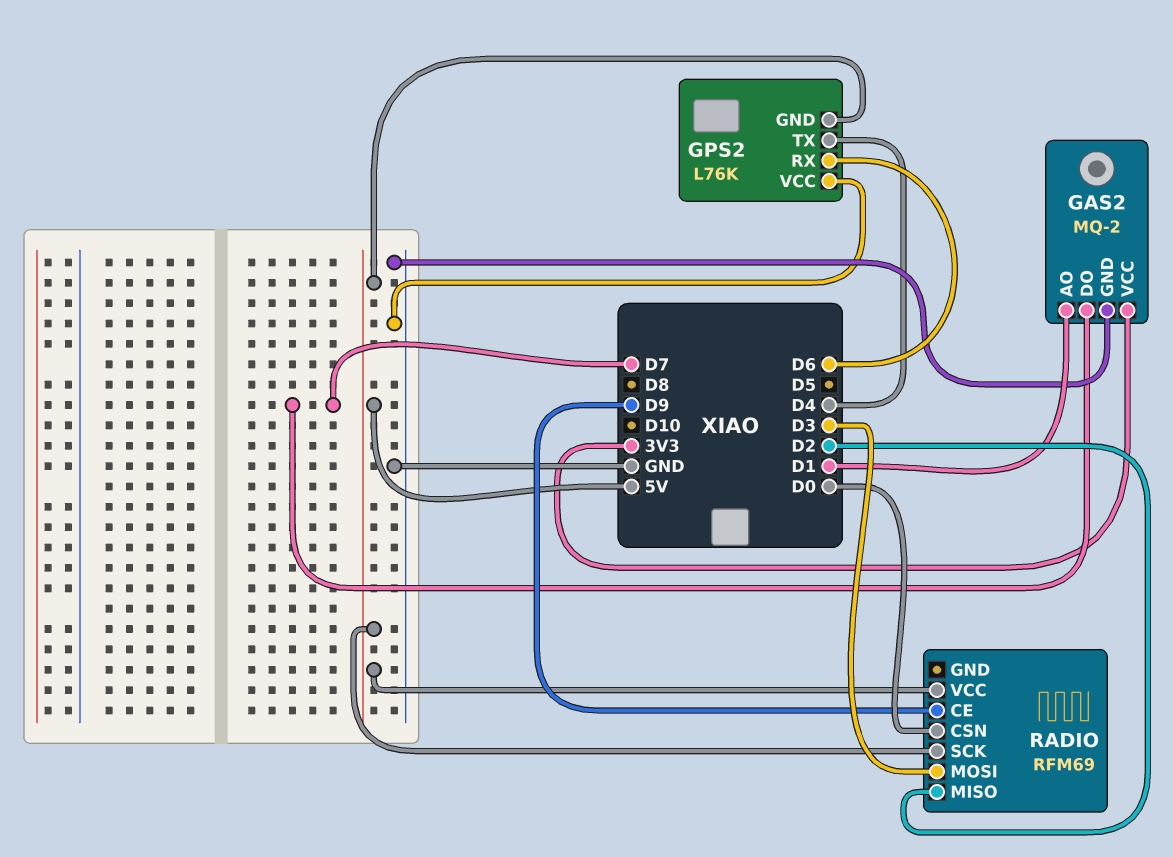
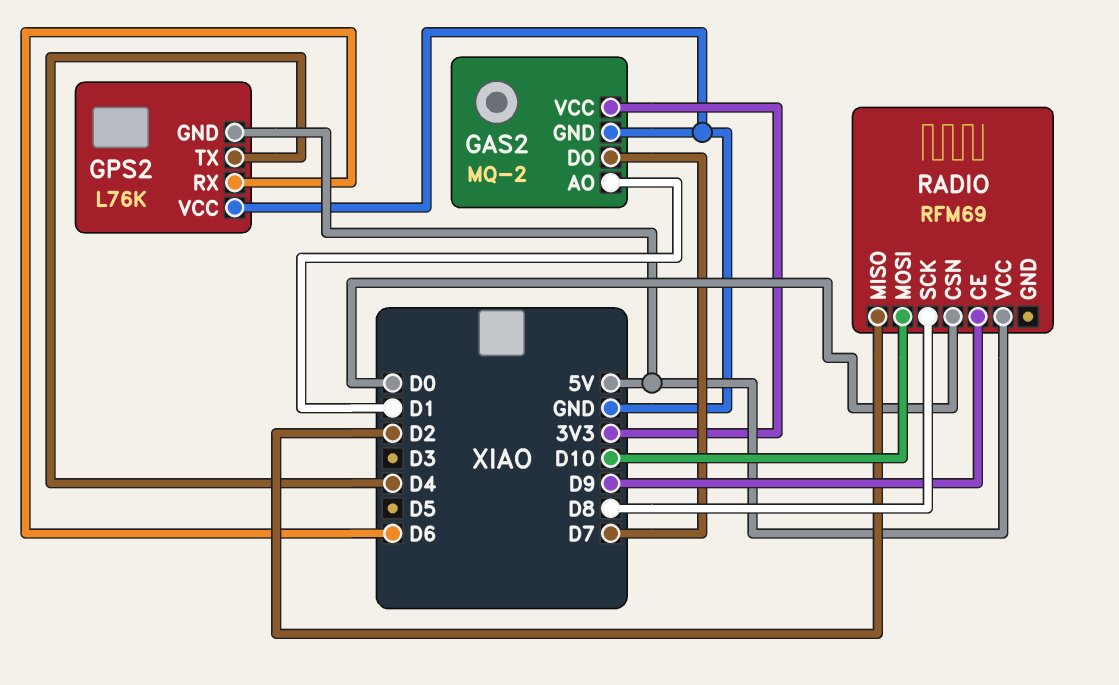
RADIO pin MOSI: D3 -> D10
RADIO pin SCK: 5V -> D8

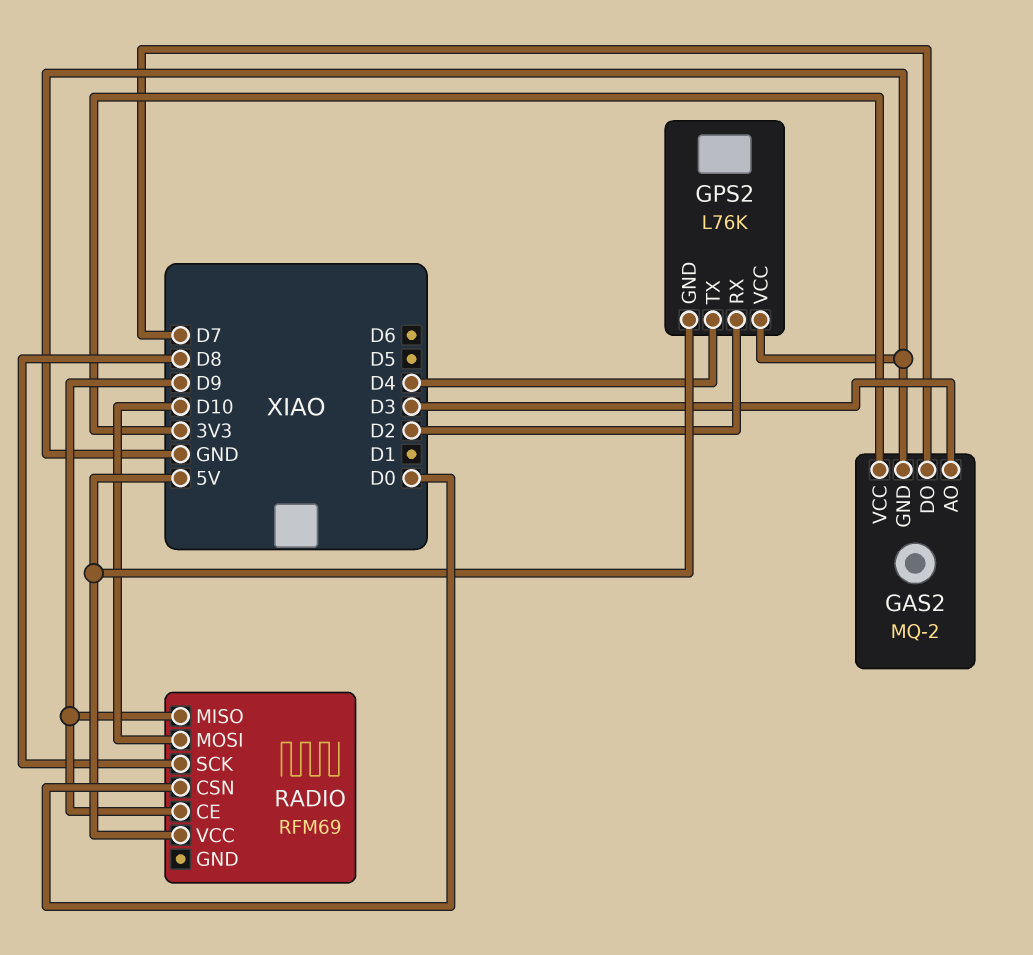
GAS2 pin AO: D1 -> D3
GPS2 pin RX: D6 -> D2
RADIO pin MISO: D2 -> D9

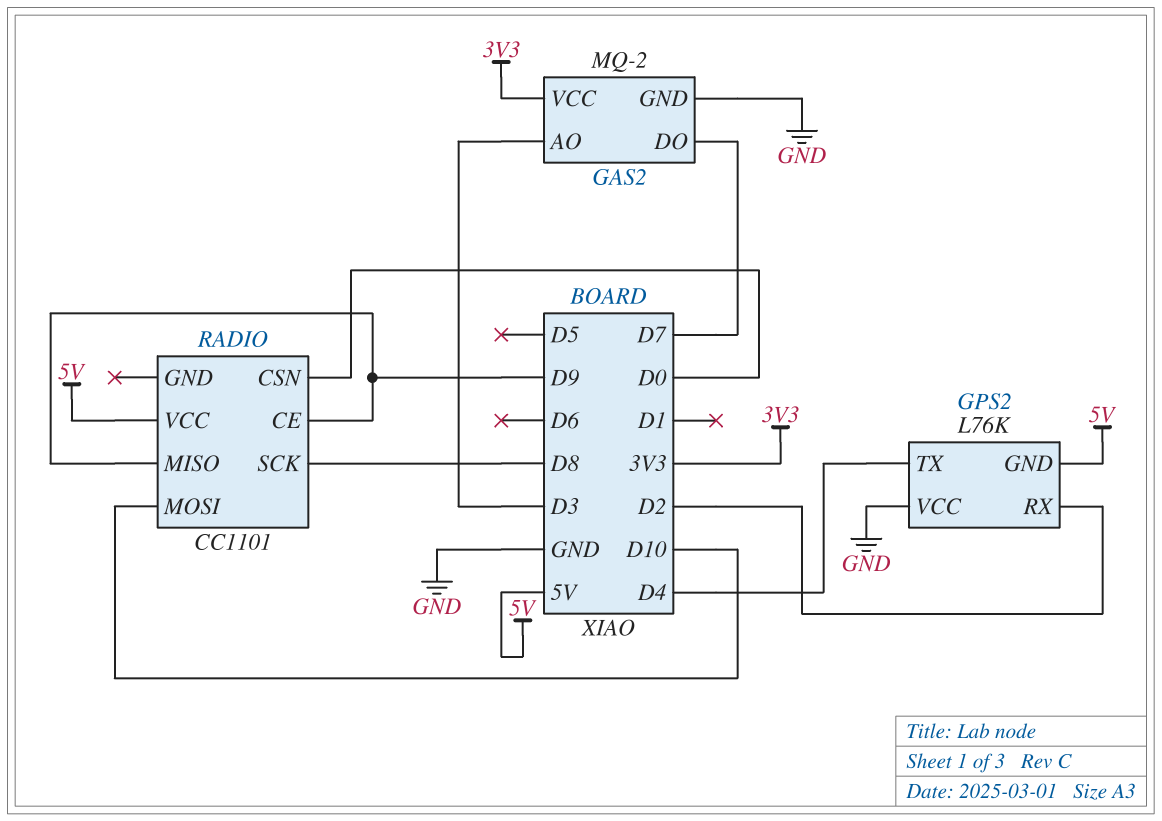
RADIO: RFM69 -> CC1101

